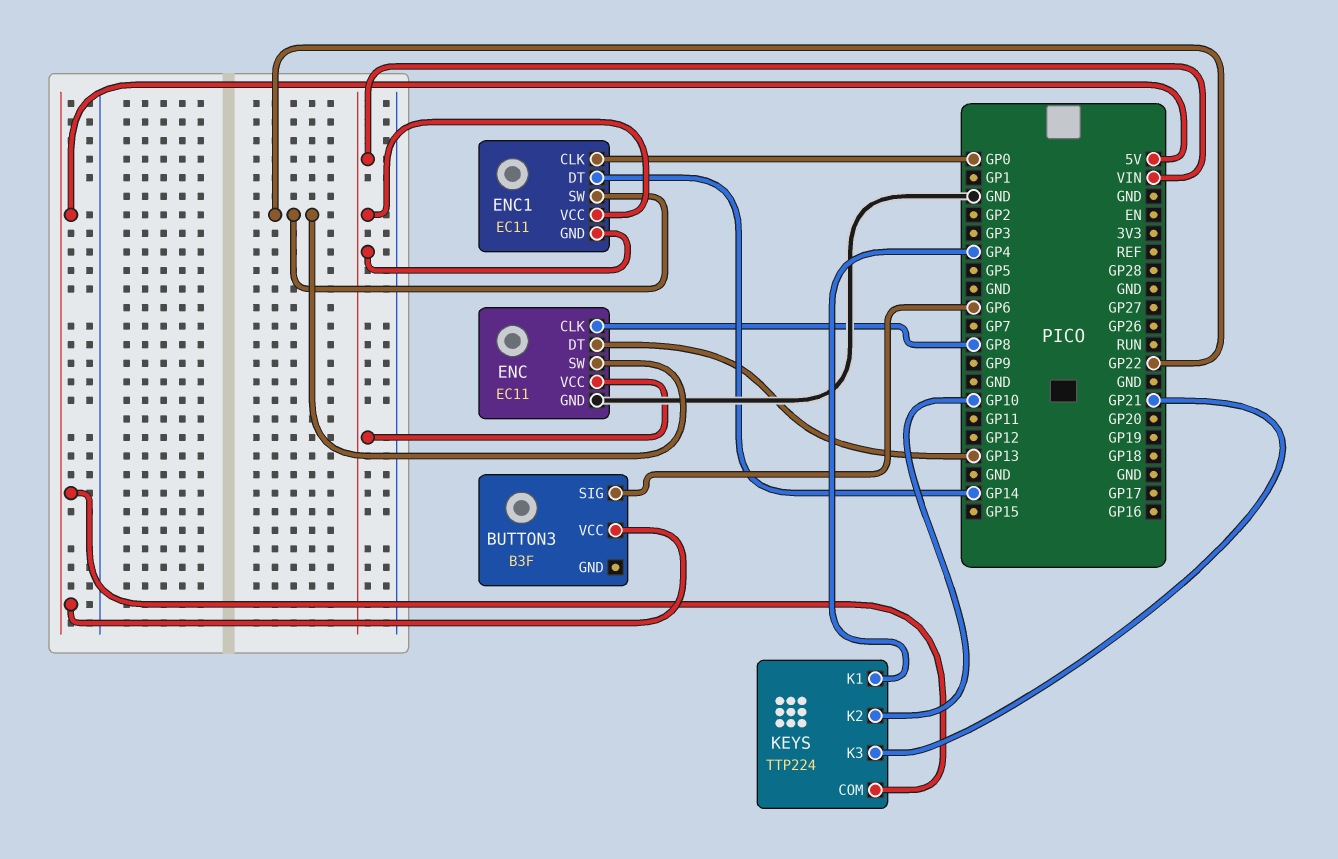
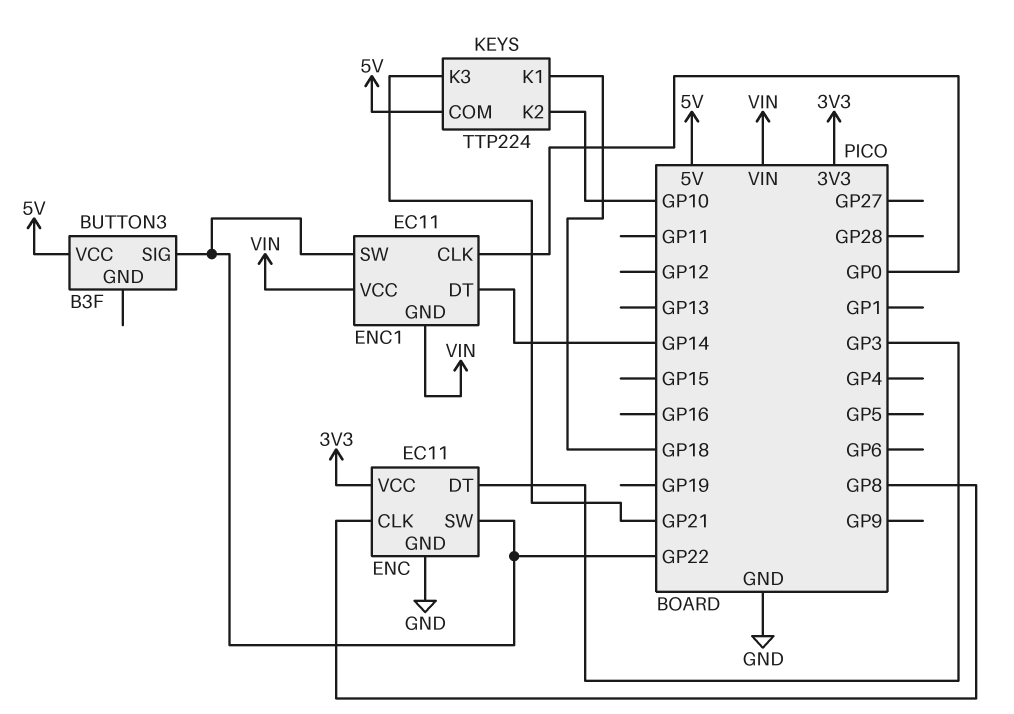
BUTTON3 pin SIG: GP6 -> GP22
ENC pin DT: GP13 -> GP3
ENC pin VCC: VIN -> 3V3
KEYS pin K1: GP4 -> GP18

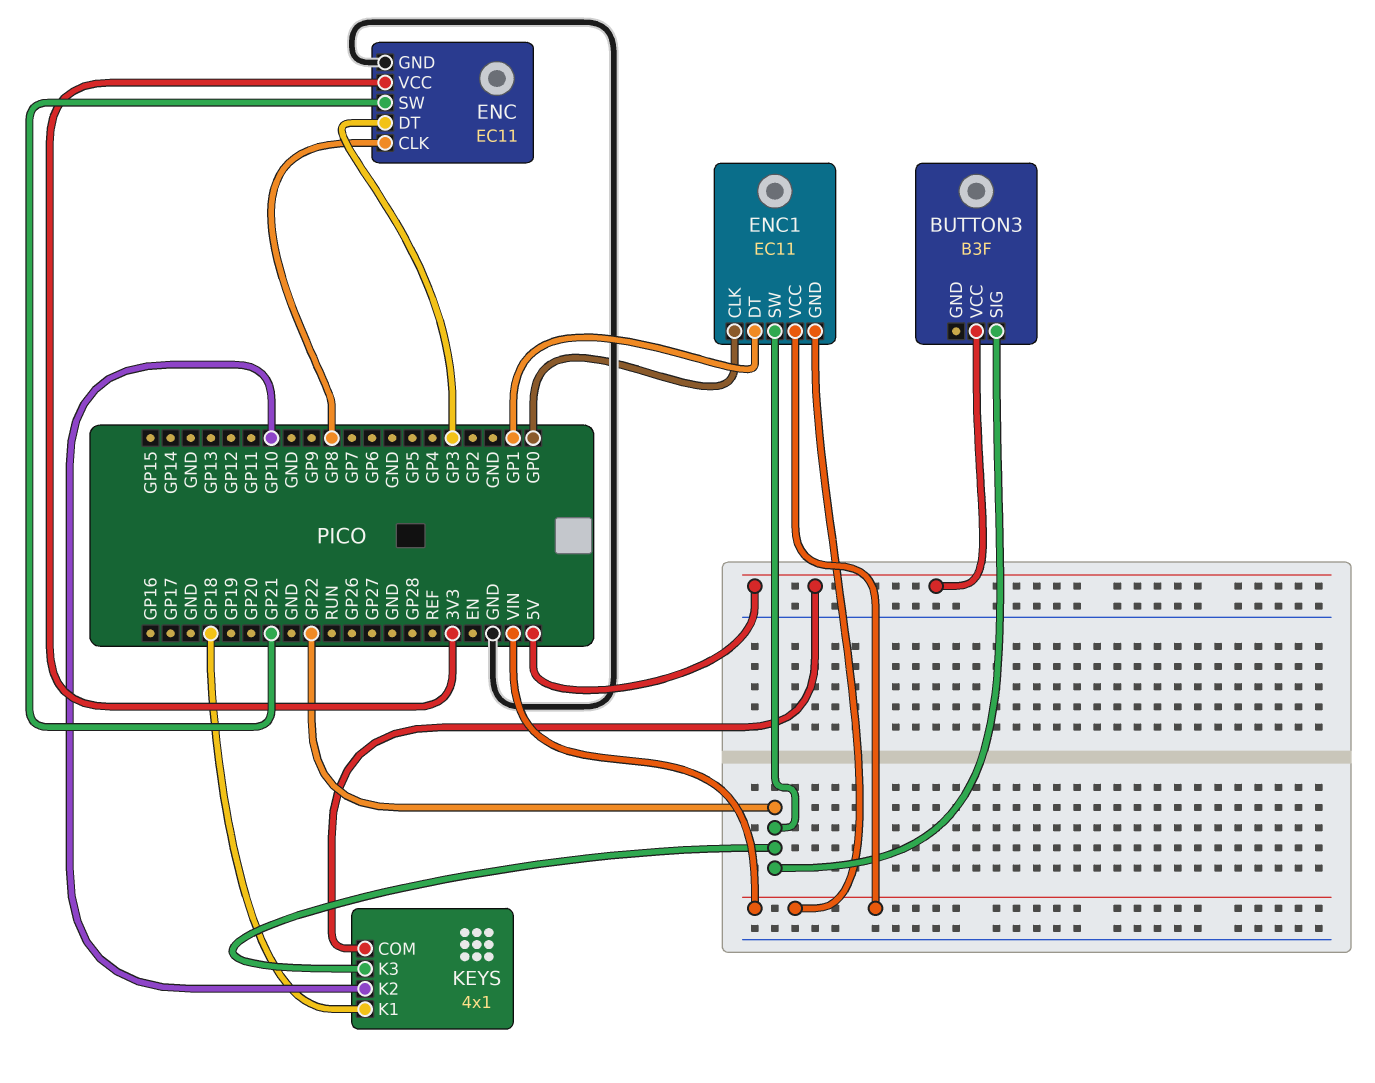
ENC pin SW: GP22 -> GP21
ENC1 pin DT: GP14 -> GP1
KEYS: TTP224 -> 4x1
KEYS pin K3: GP21 -> GP22

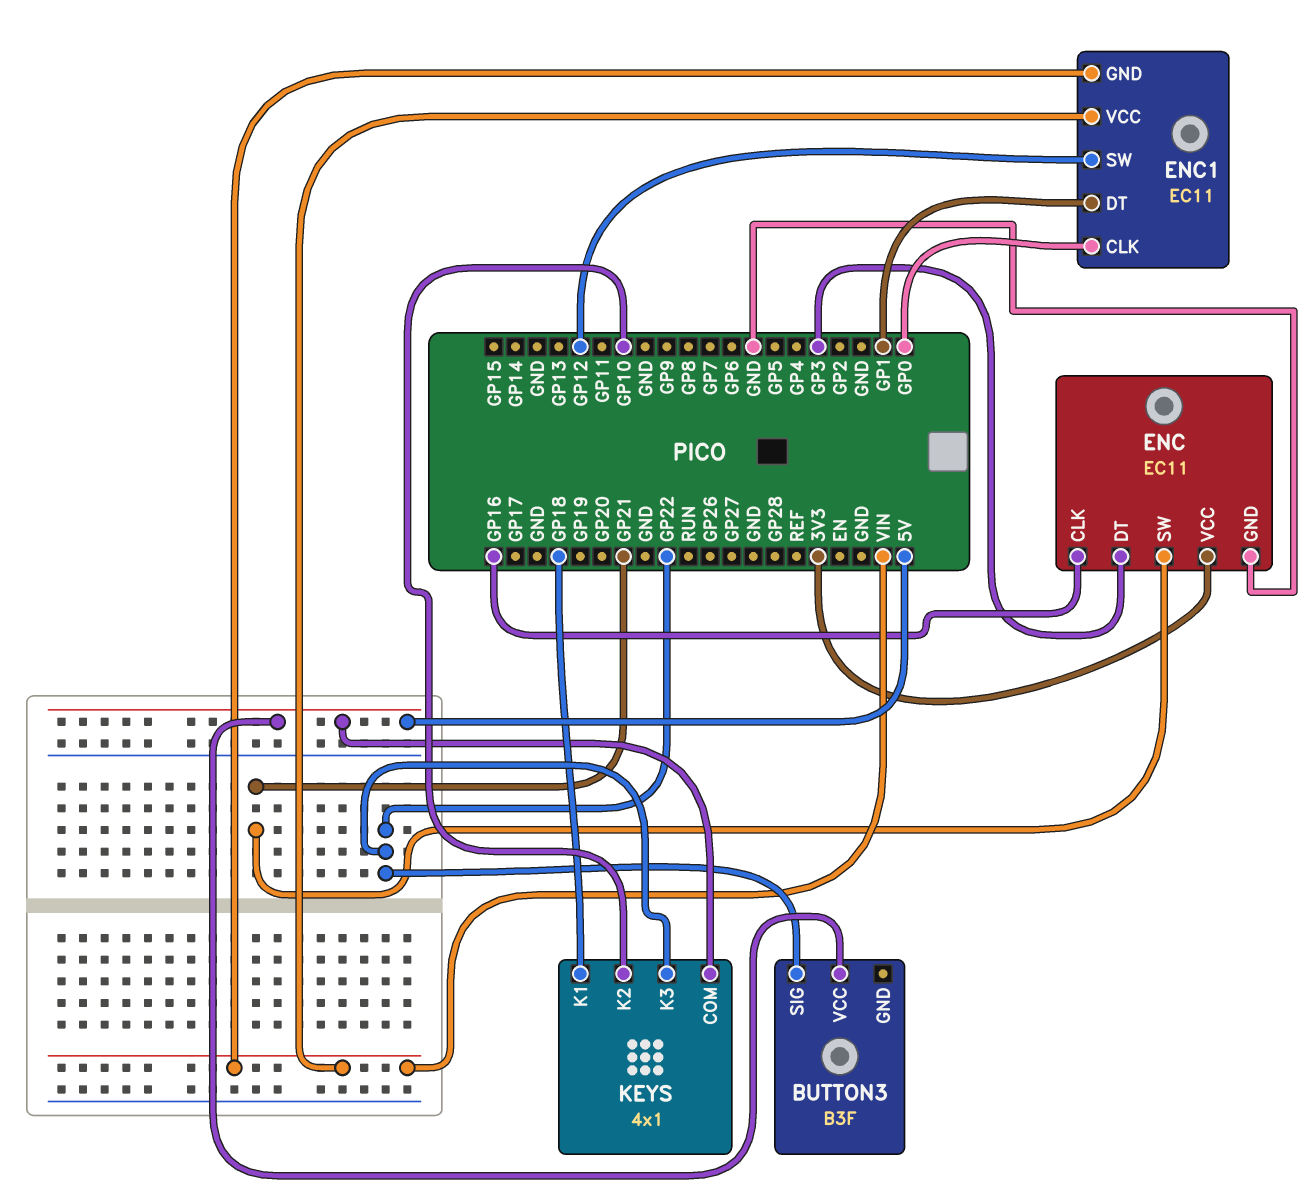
ENC pin CLK: GP8 -> GP16
ENC1 pin SW: GP22 -> GP12

